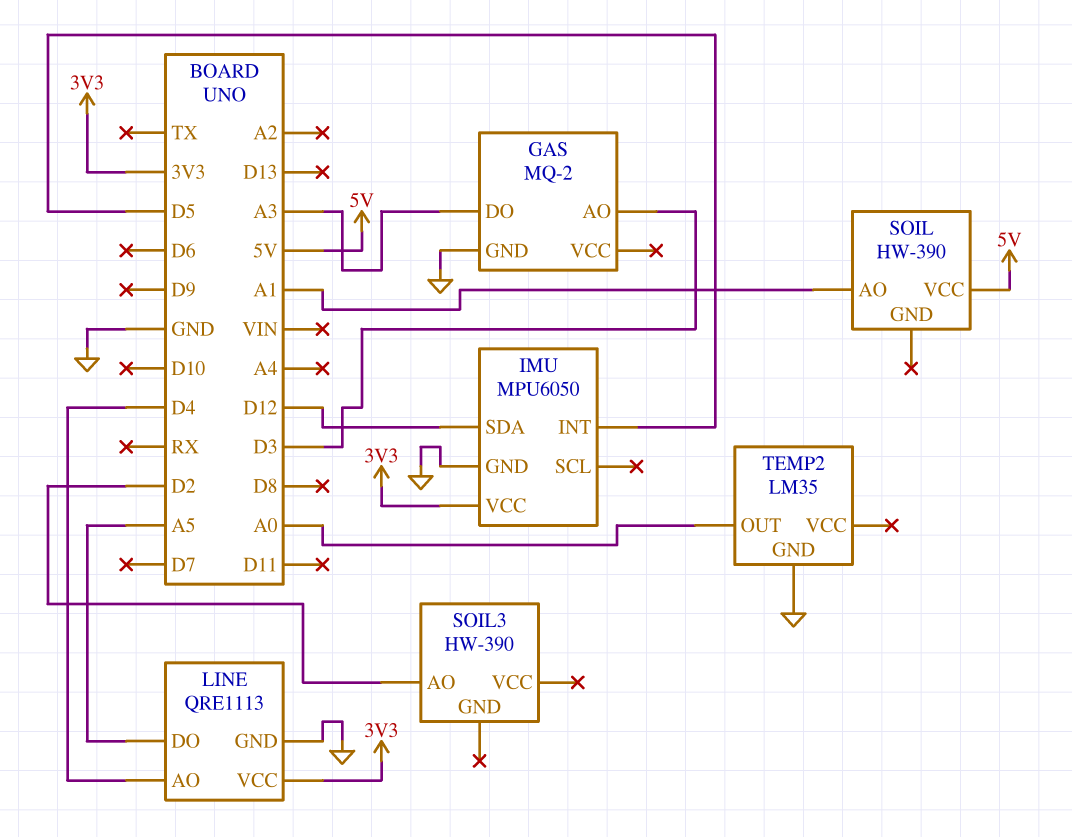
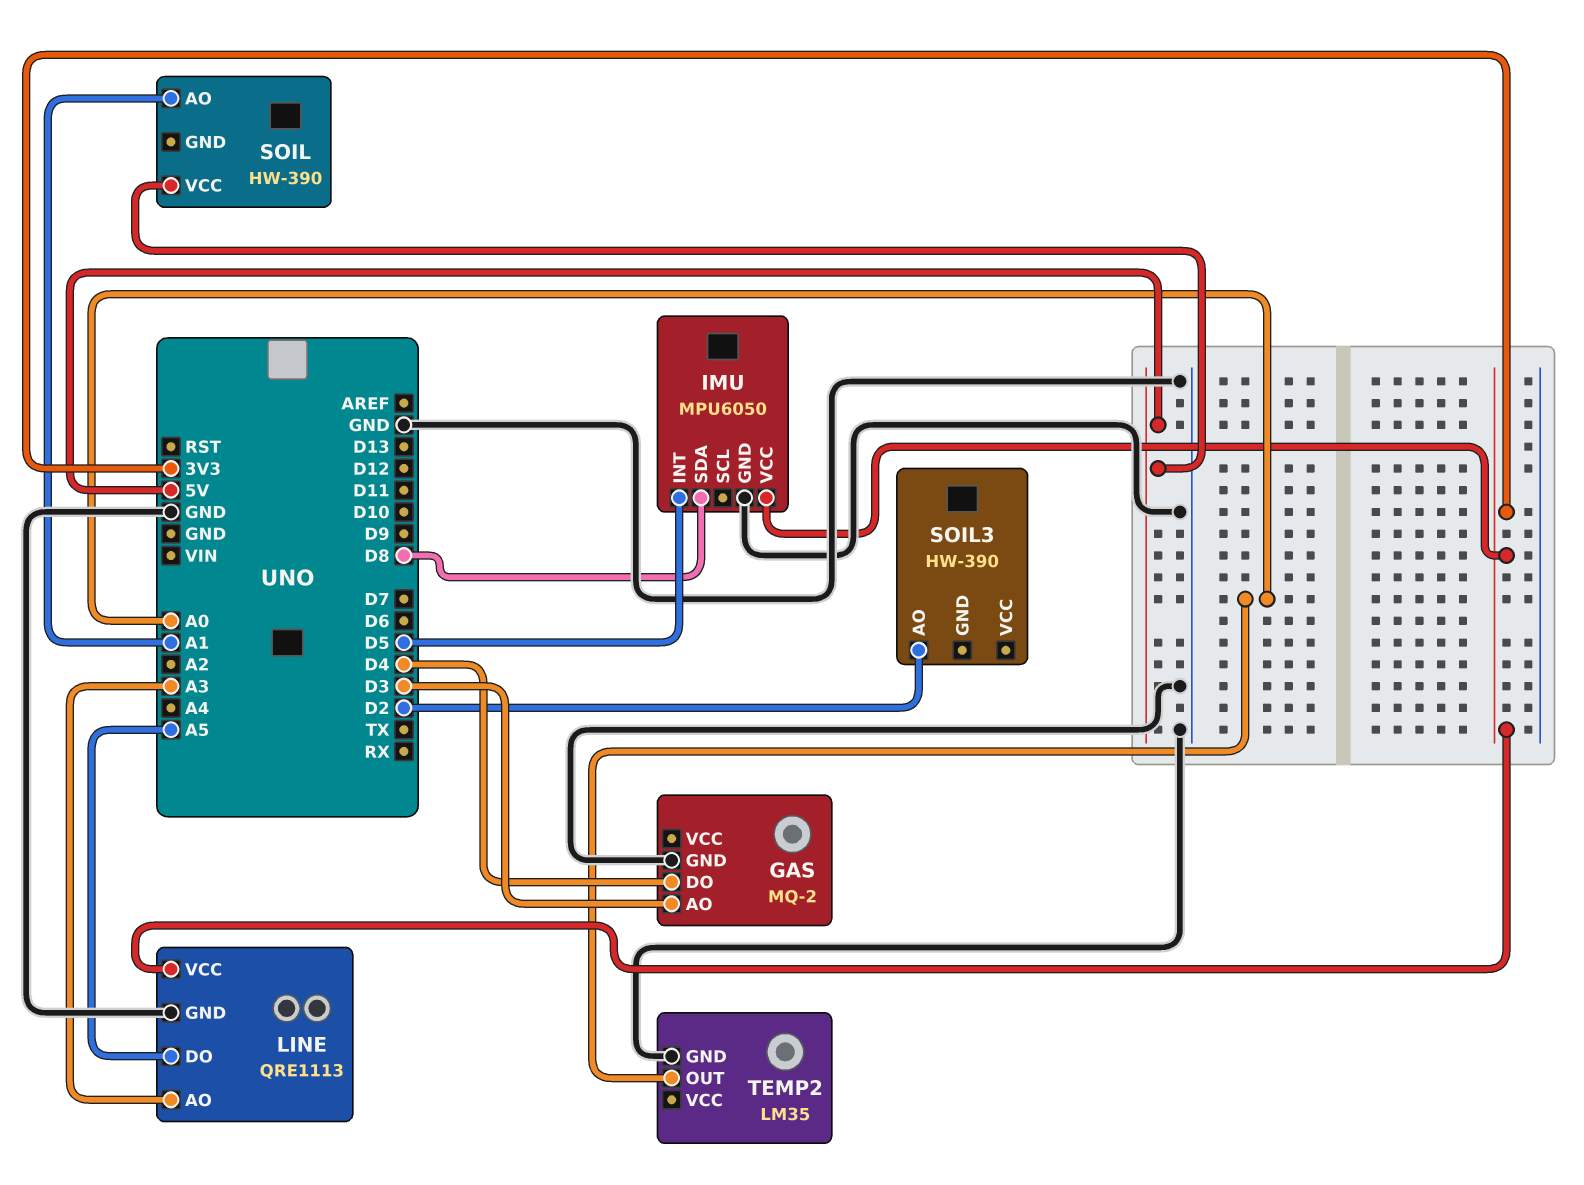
GAS pin DO: A3 -> D4
IMU pin SDA: D12 -> D8
LINE pin AO: D4 -> A3

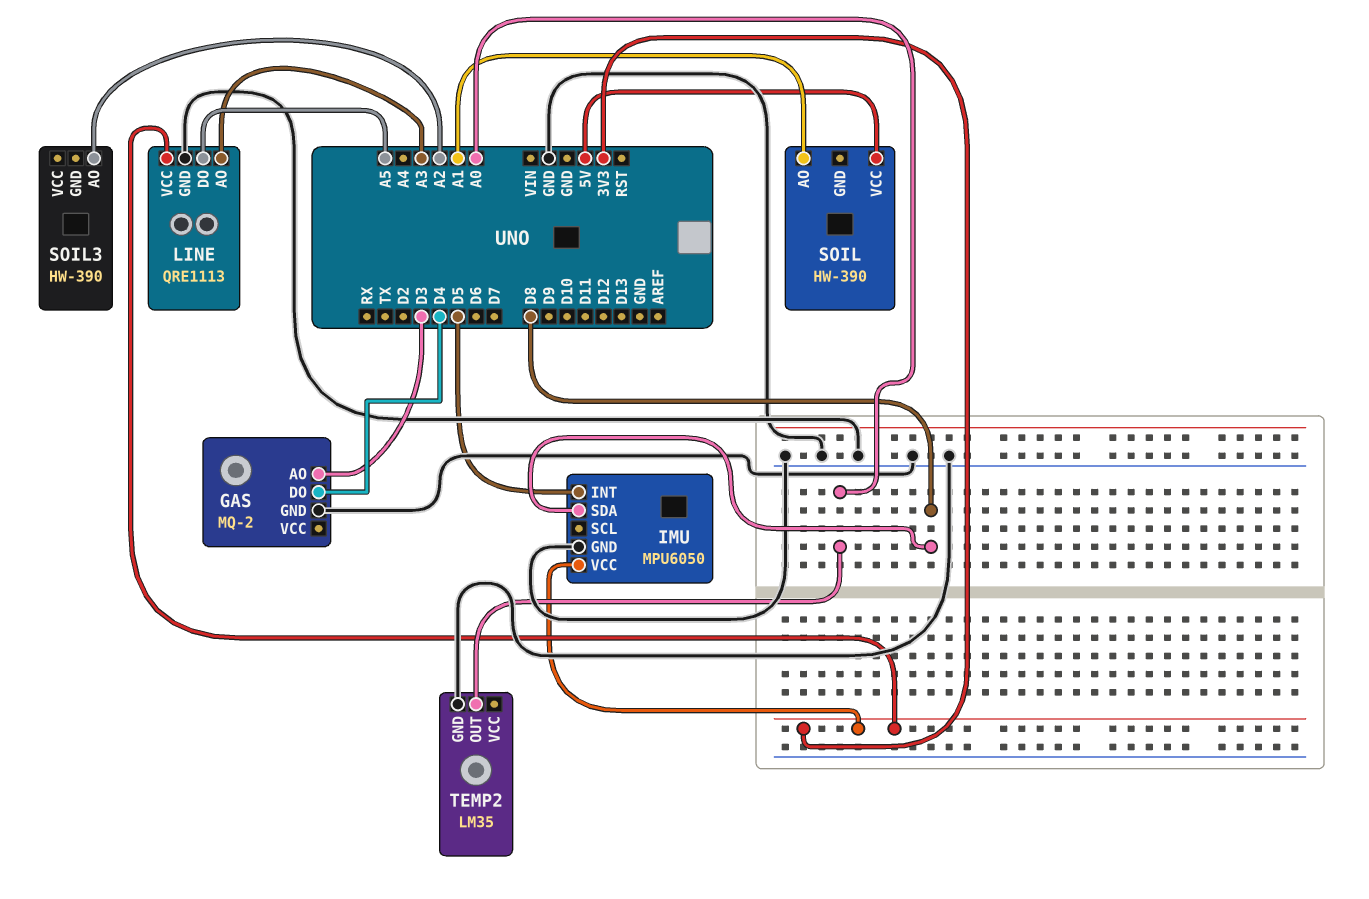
SOIL3 pin AO: D2 -> A2

